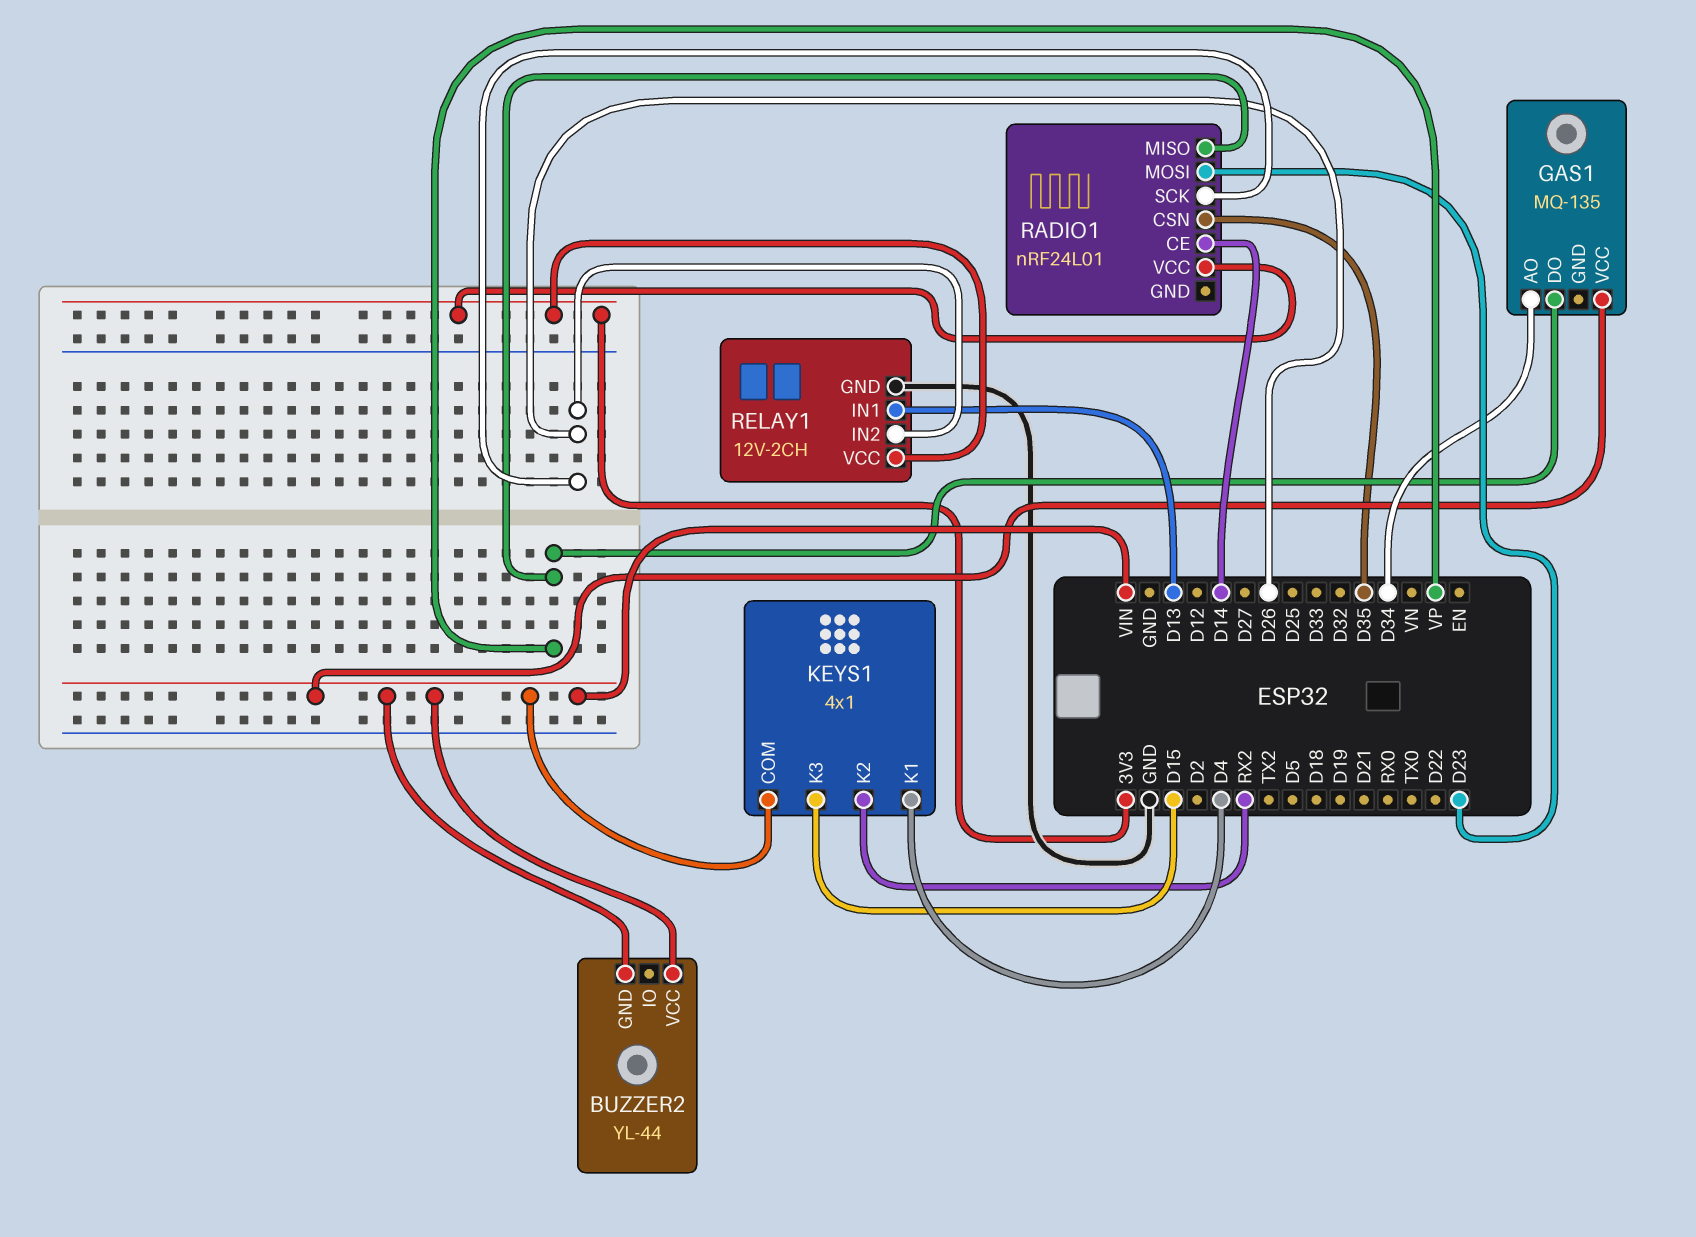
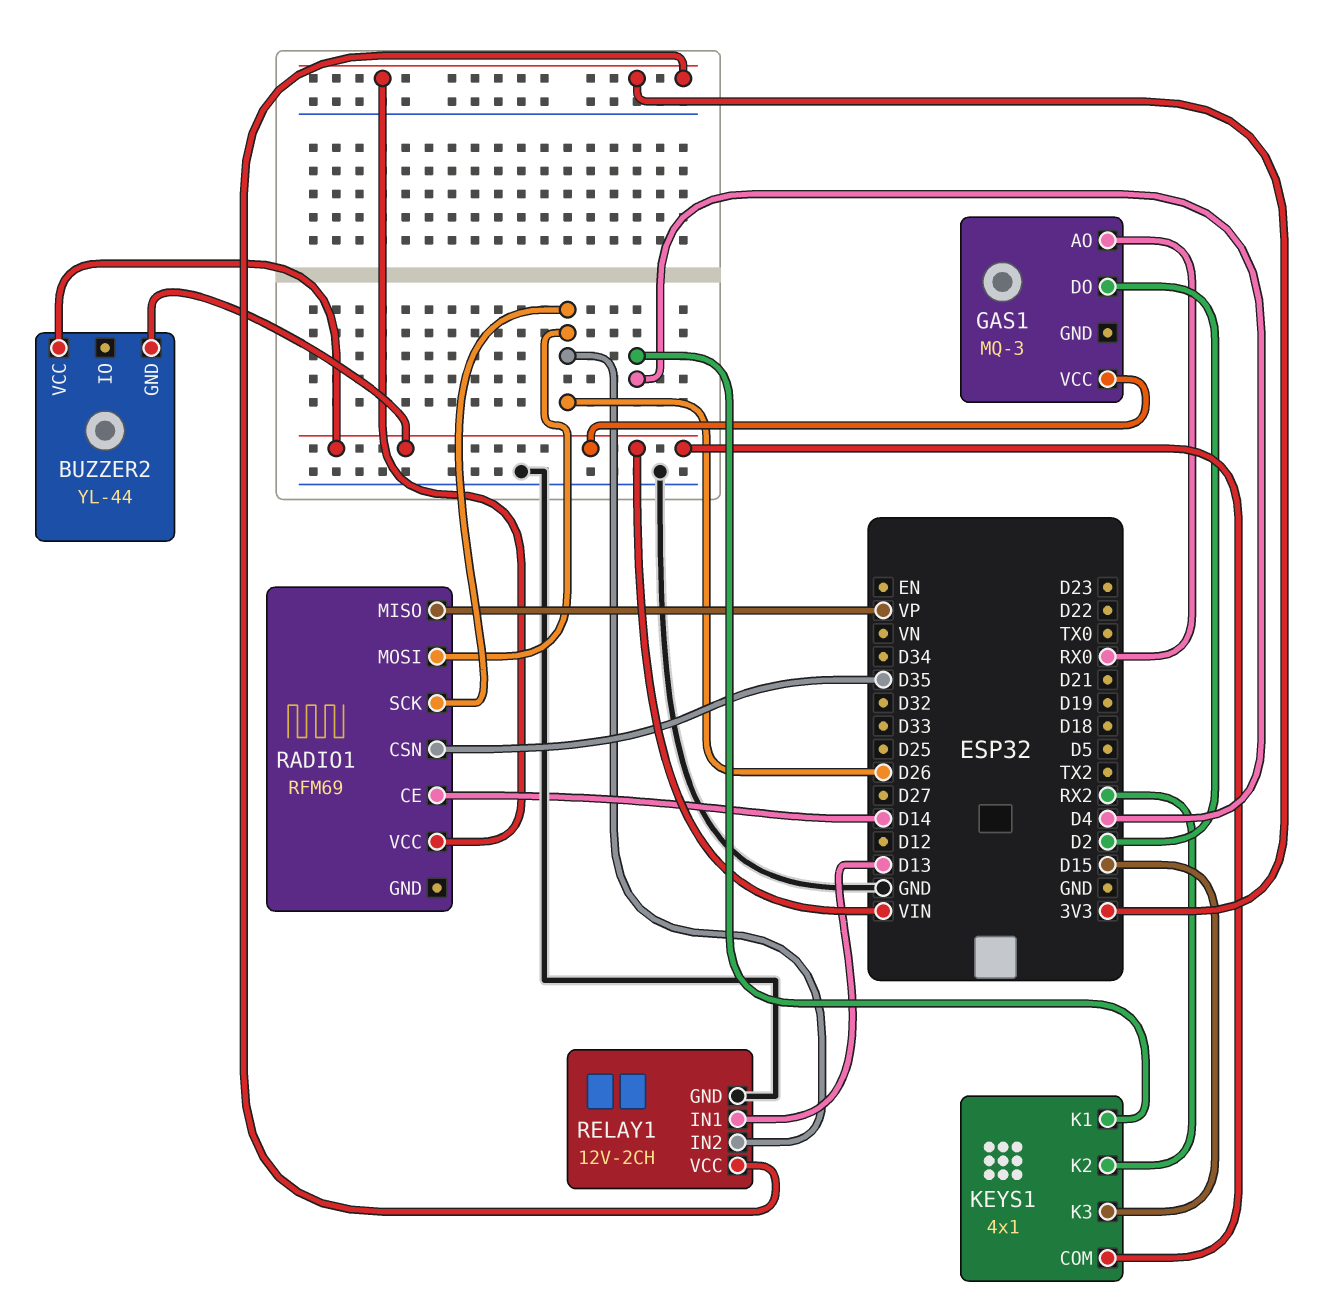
GAS1: MQ-135 -> MQ-3
GAS1 pin AO: D34 -> RX0
GAS1 pin DO: VP -> D2
RADIO1: nRF24L01 -> RFM69
RADIO1 pin MOSI: D23 -> D26

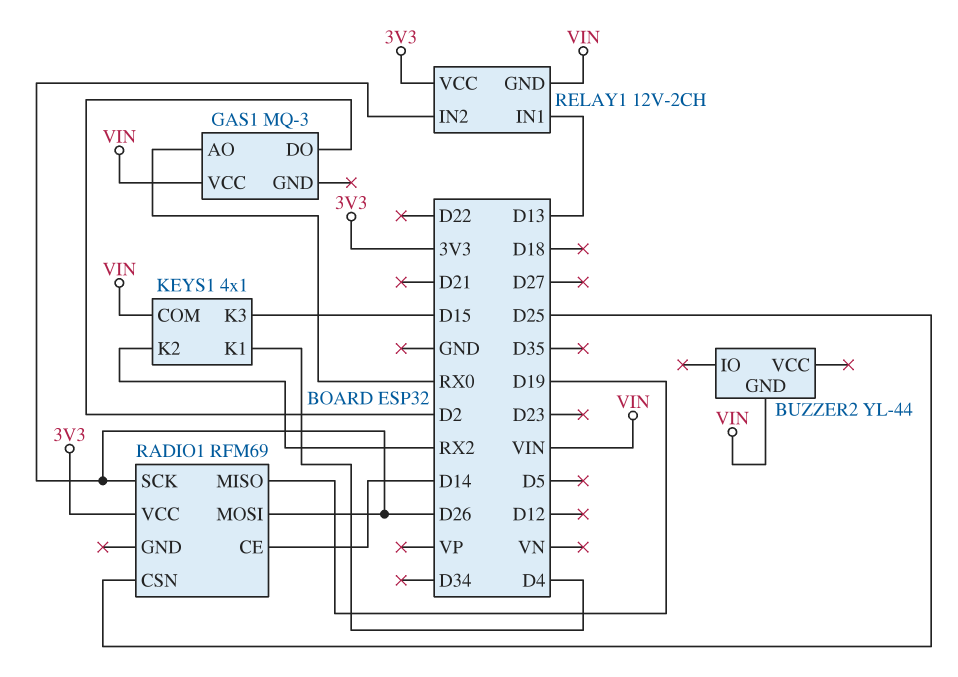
BUZZER2 pin VCC: VIN -> none
RADIO1 pin CSN: D35 -> D25
RADIO1 pin MISO: VP -> D19
RELAY1 pin GND: GND -> VIN

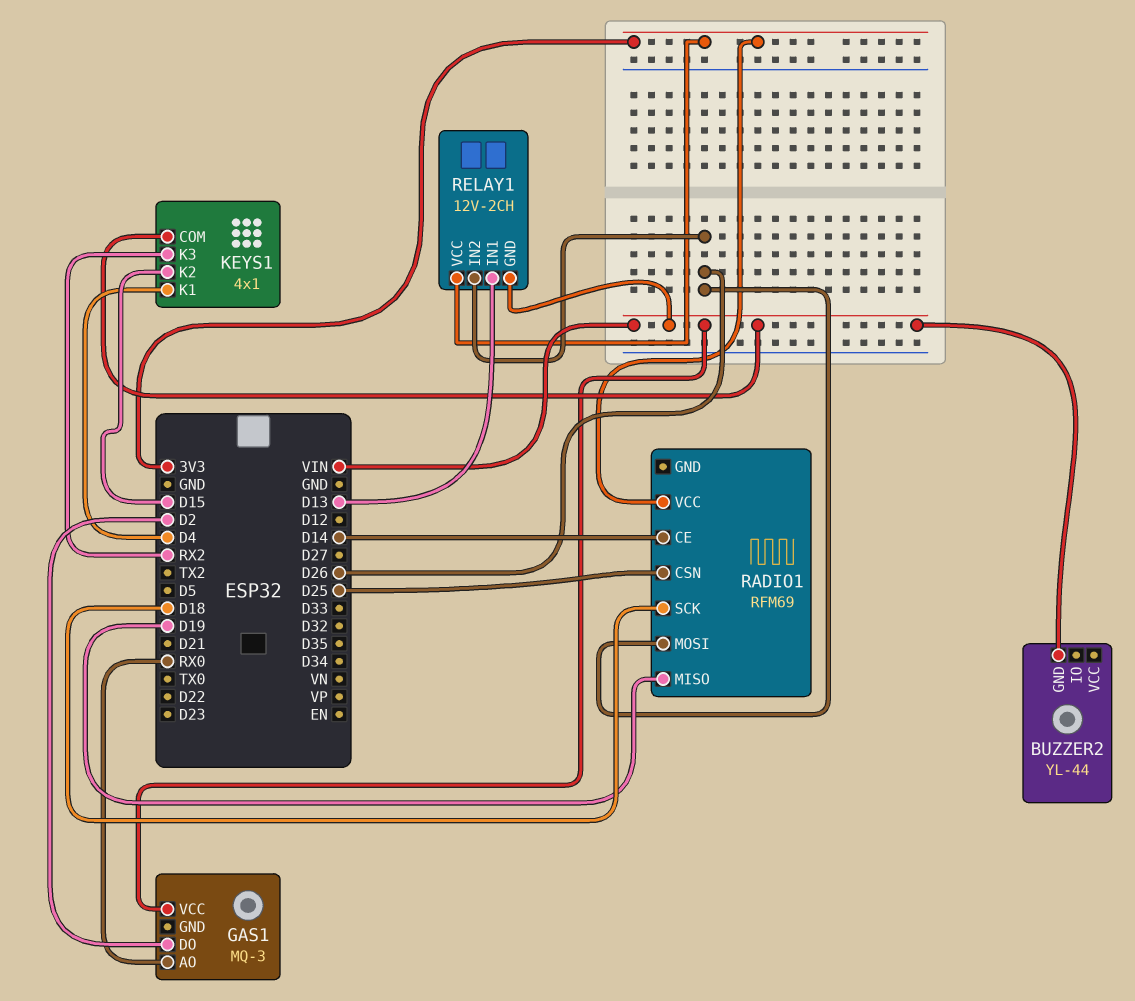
KEYS1 pin K2: RX2 -> D15
KEYS1 pin K3: D15 -> RX2
RADIO1 pin SCK: D26 -> D18

